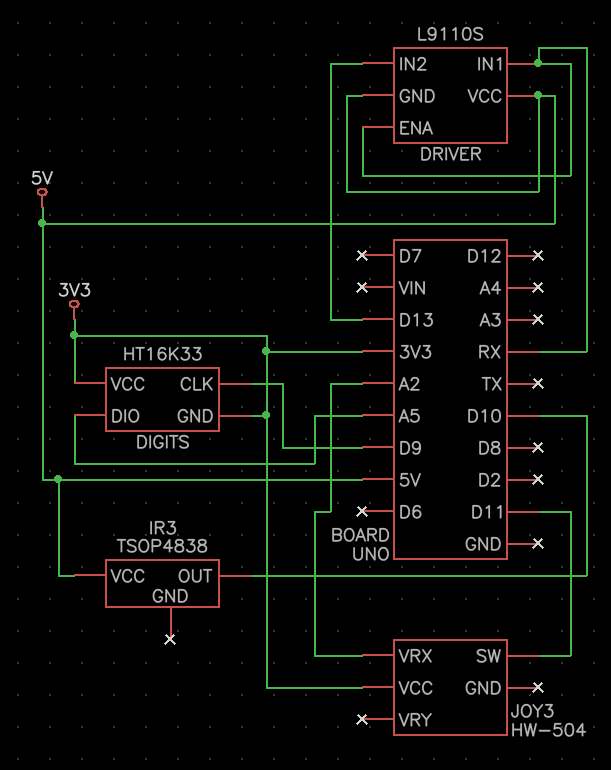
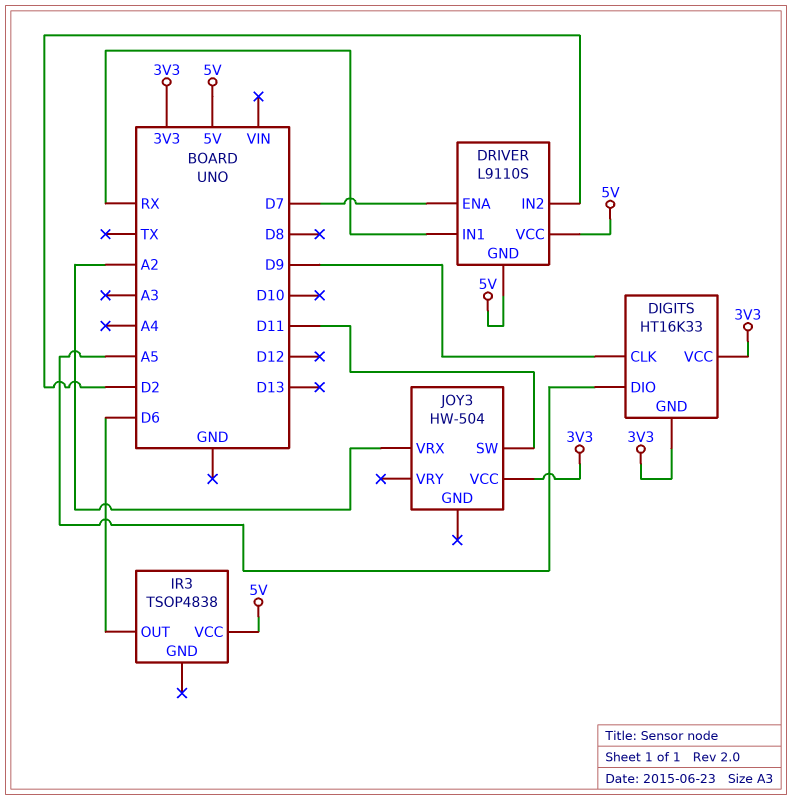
DRIVER pin ENA: RX -> D7
DRIVER pin IN2: D13 -> D2
IR3 pin OUT: D10 -> D6

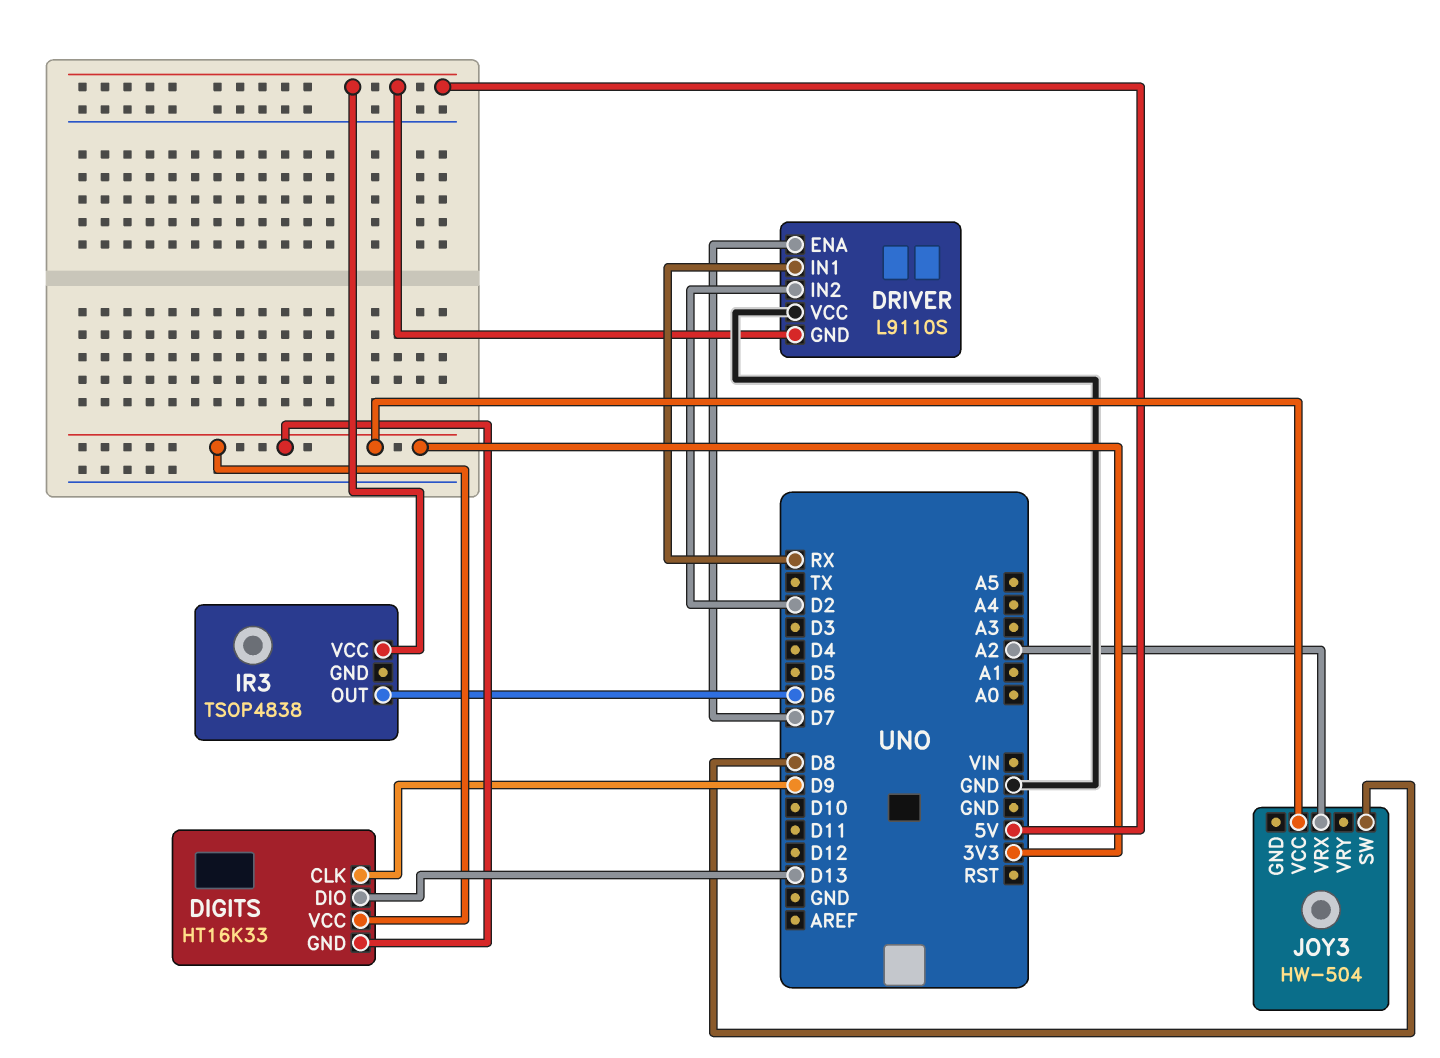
DIGITS pin DIO: A5 -> D13
DRIVER pin VCC: 5V -> GND
JOY3 pin SW: D11 -> D8

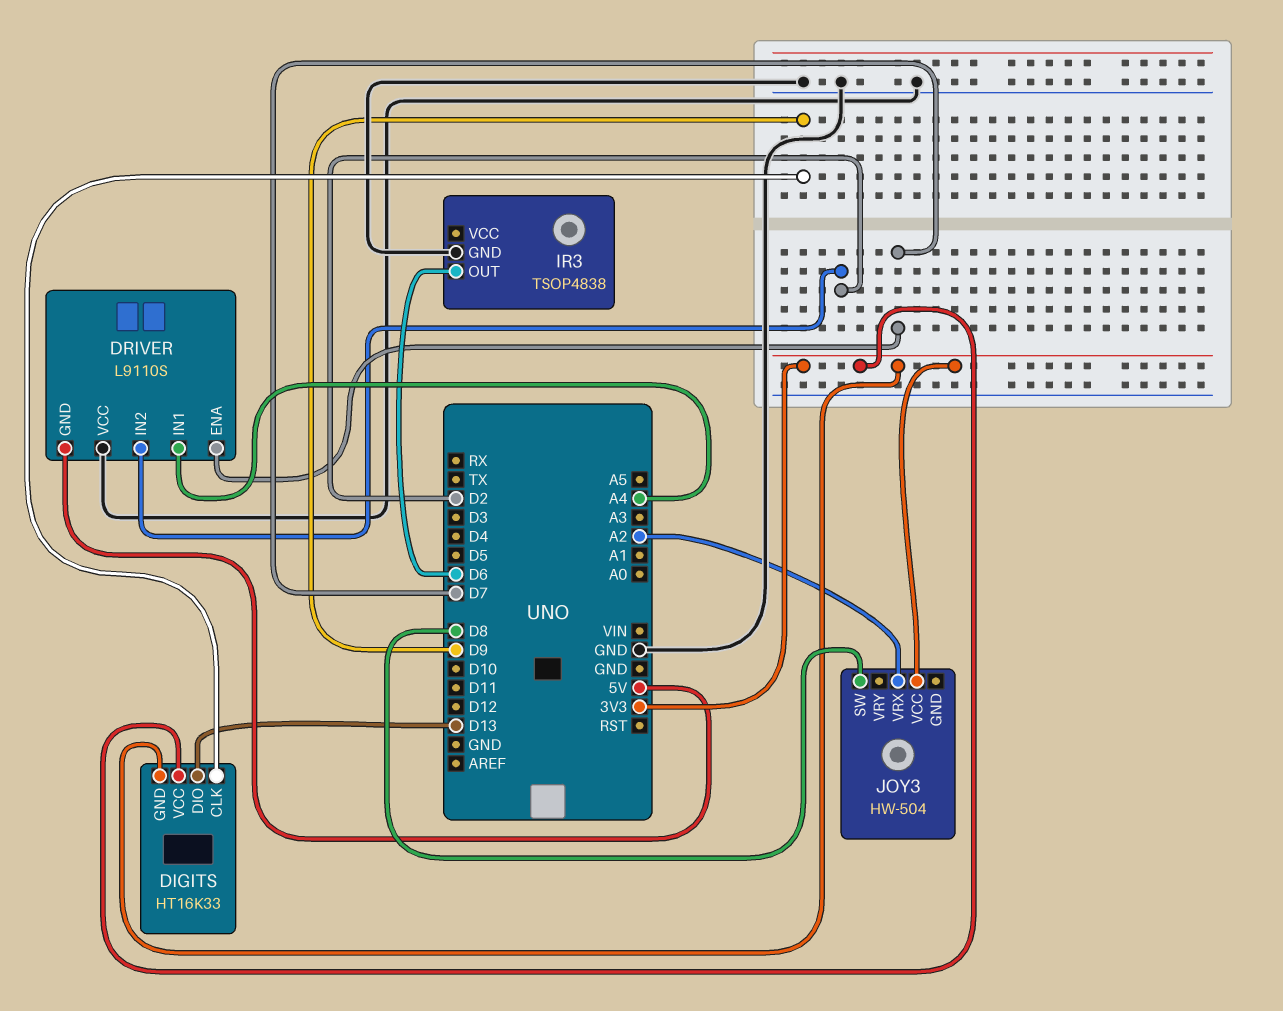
DRIVER pin IN1: RX -> A4
IR3 pin GND: none -> GND
IR3 pin VCC: 5V -> none

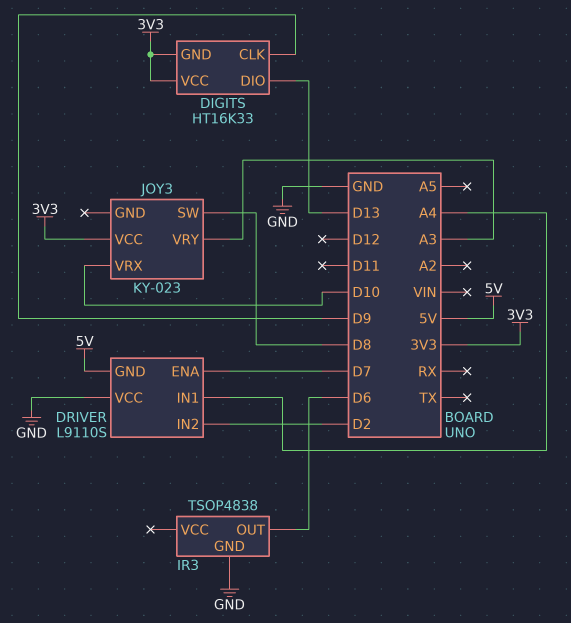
JOY3: HW-504 -> KY-023
JOY3 pin VRX: A2 -> D10
JOY3 pin VRY: none -> A3

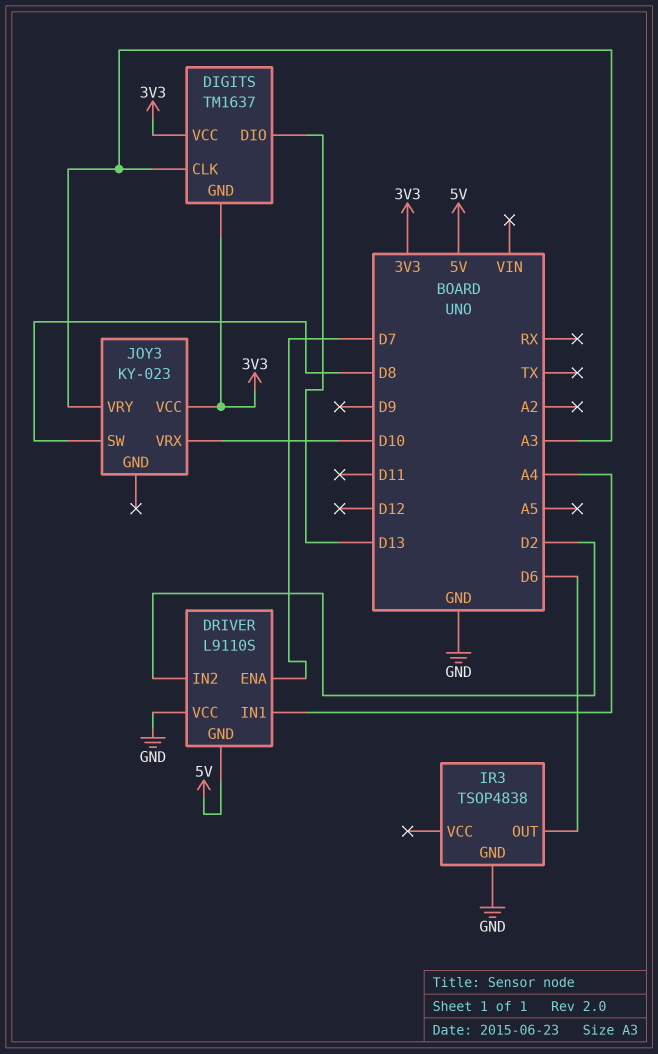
DIGITS: HT16K33 -> TM1637
DIGITS pin CLK: D9 -> A3

